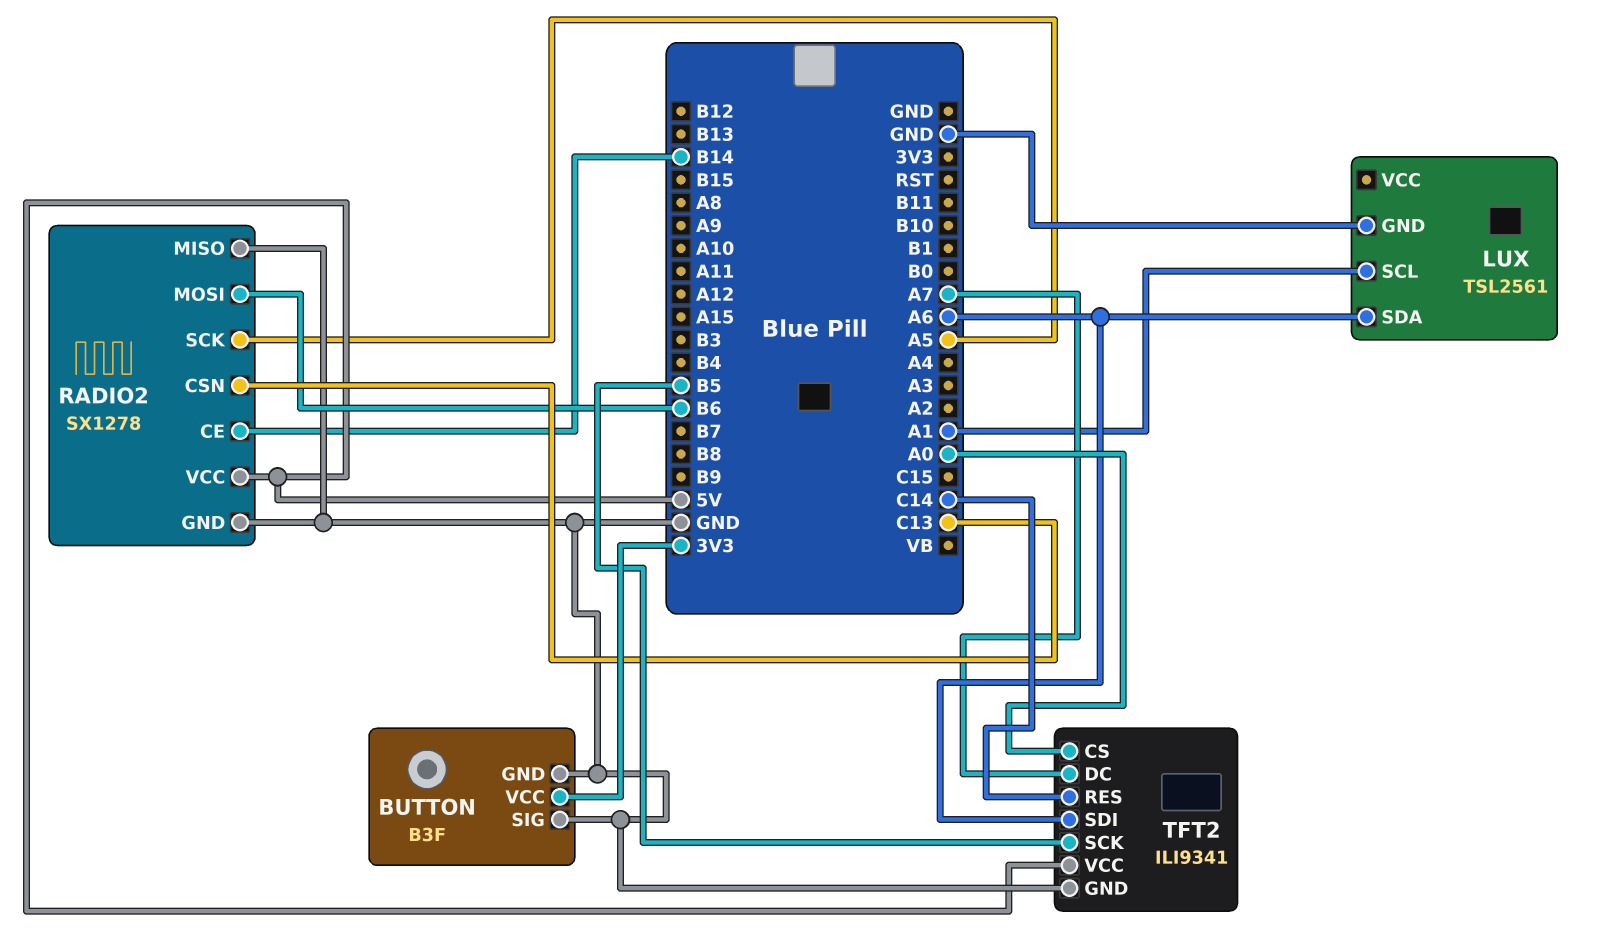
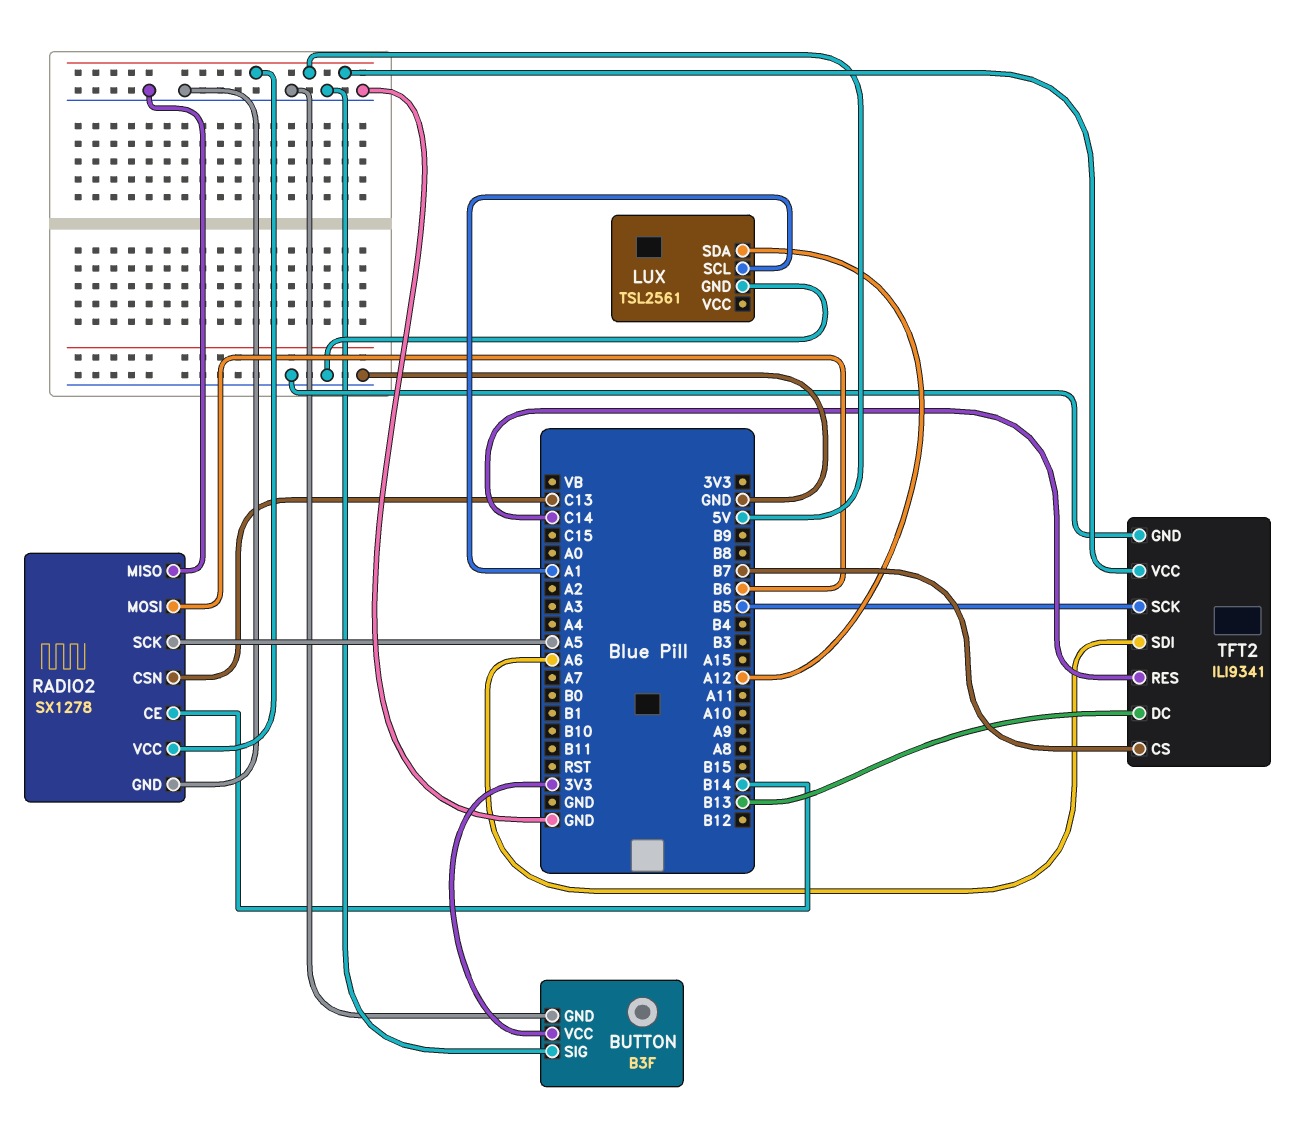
LUX pin SDA: A6 -> A12
TFT2 pin CS: A0 -> B7
TFT2 pin DC: A7 -> B13

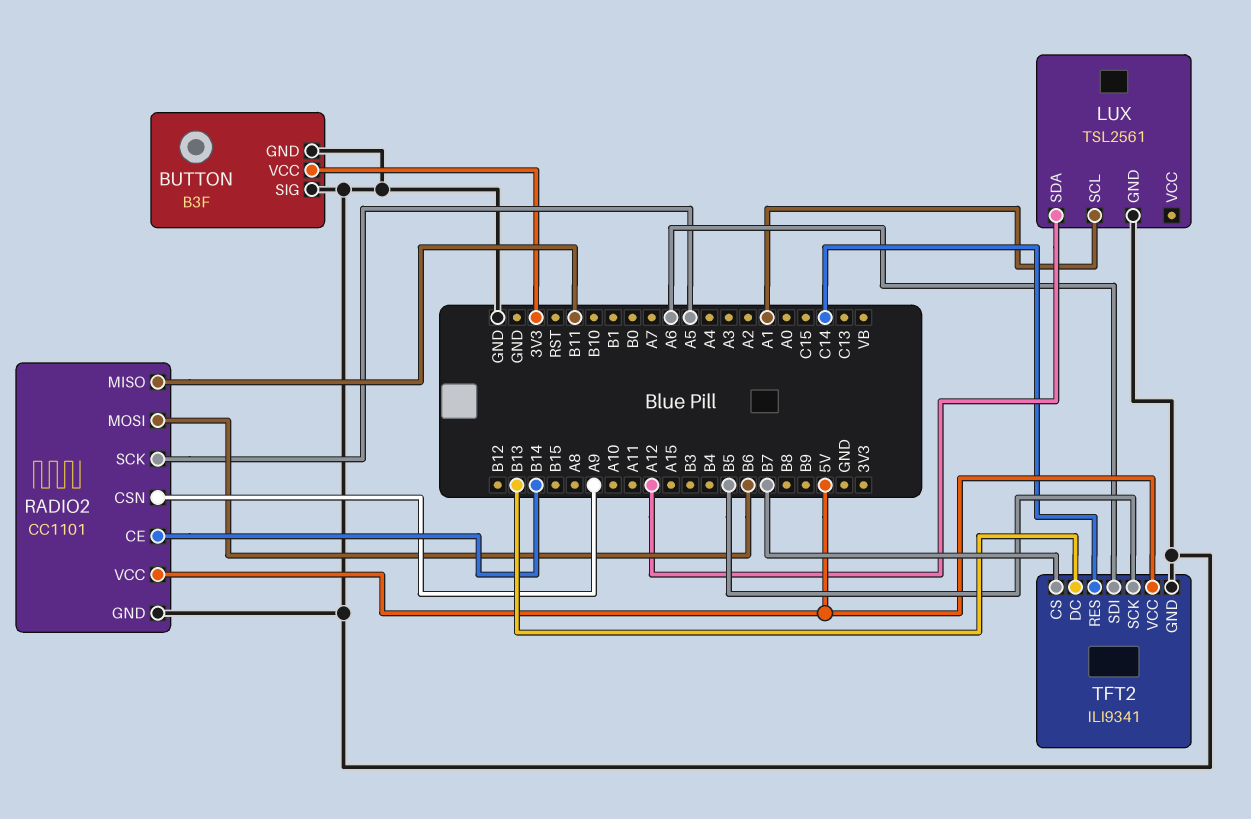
RADIO2: SX1278 -> CC1101
RADIO2 pin CSN: C13 -> A9
RADIO2 pin MISO: GND -> B11

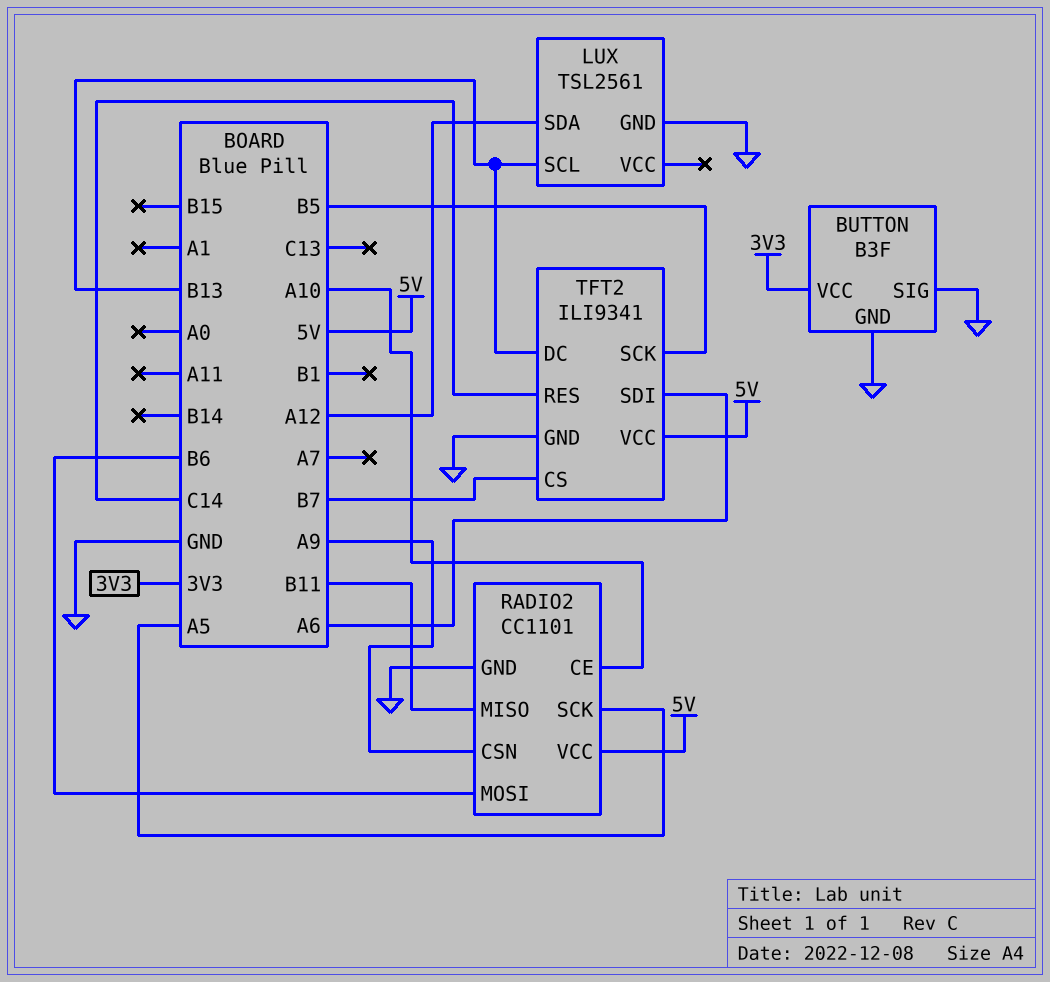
LUX pin SCL: A1 -> B13
RADIO2 pin CE: B14 -> A10

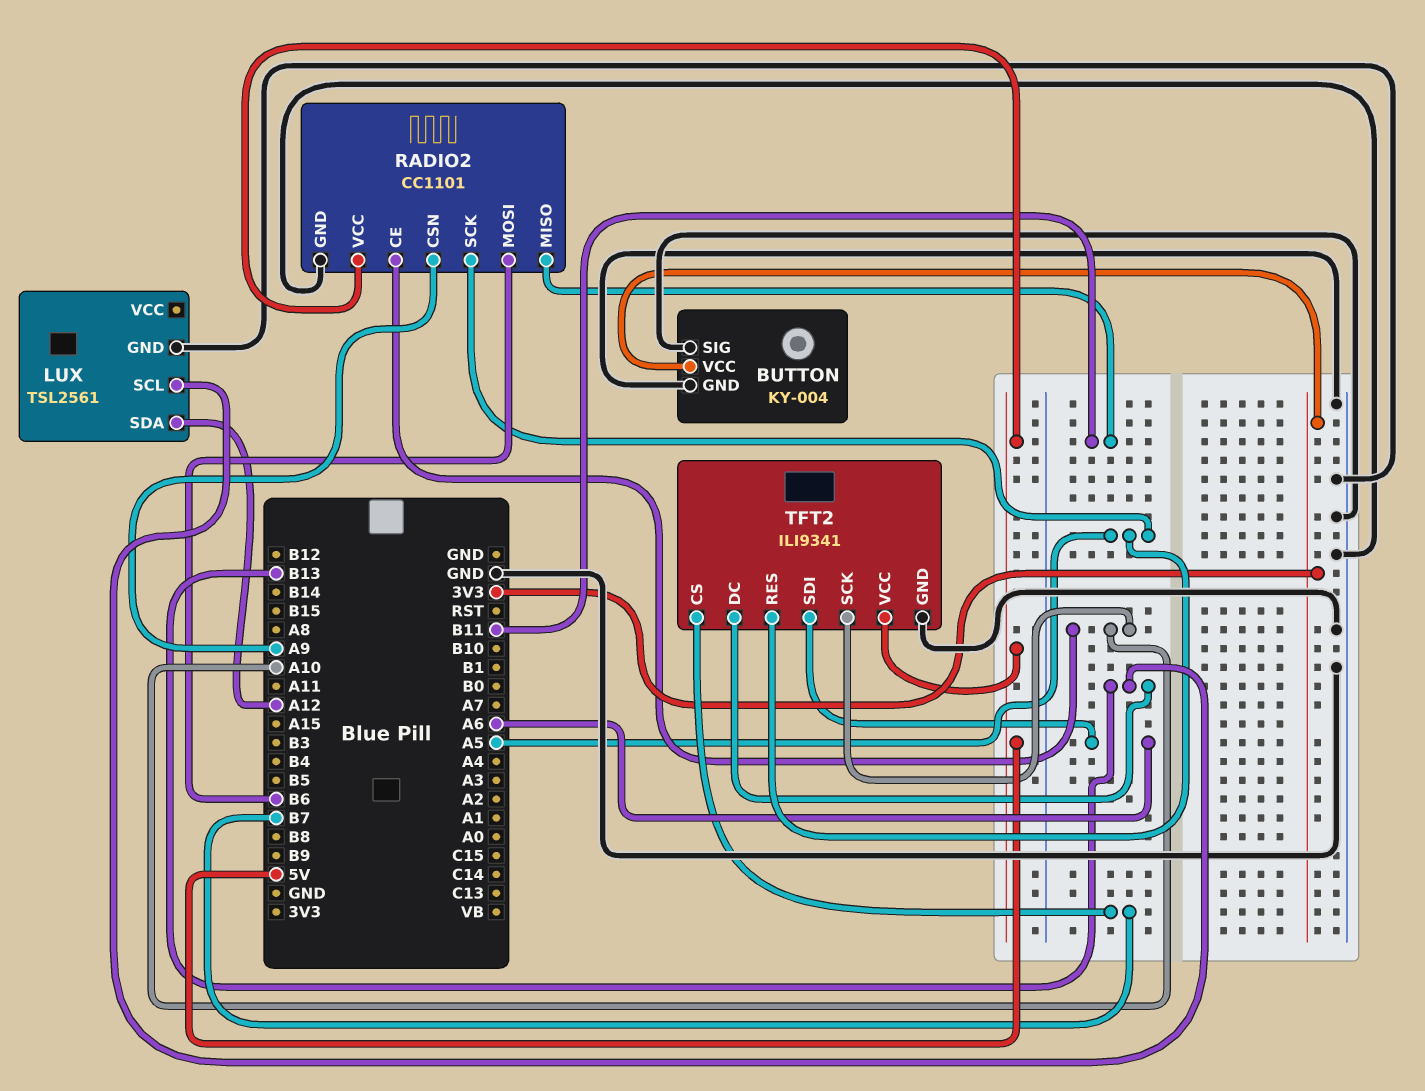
BUTTON: B3F -> KY-004
TFT2 pin RES: C14 -> A5
TFT2 pin SCK: B5 -> A10

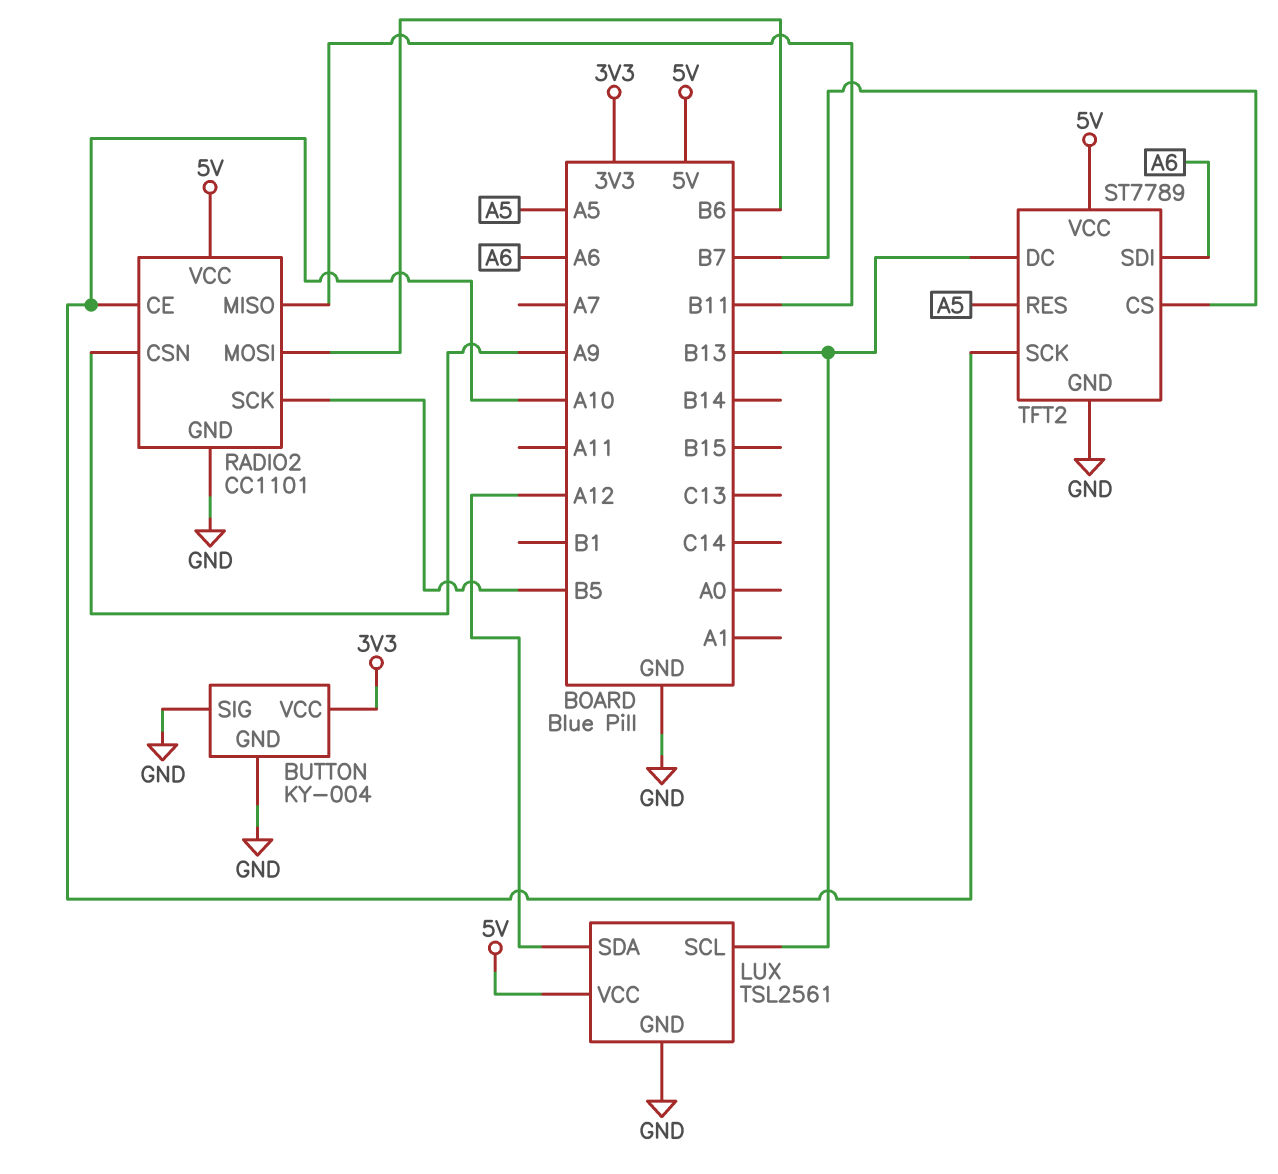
LUX pin VCC: none -> 5V
RADIO2 pin SCK: A5 -> B5
TFT2: ILI9341 -> ST7789

